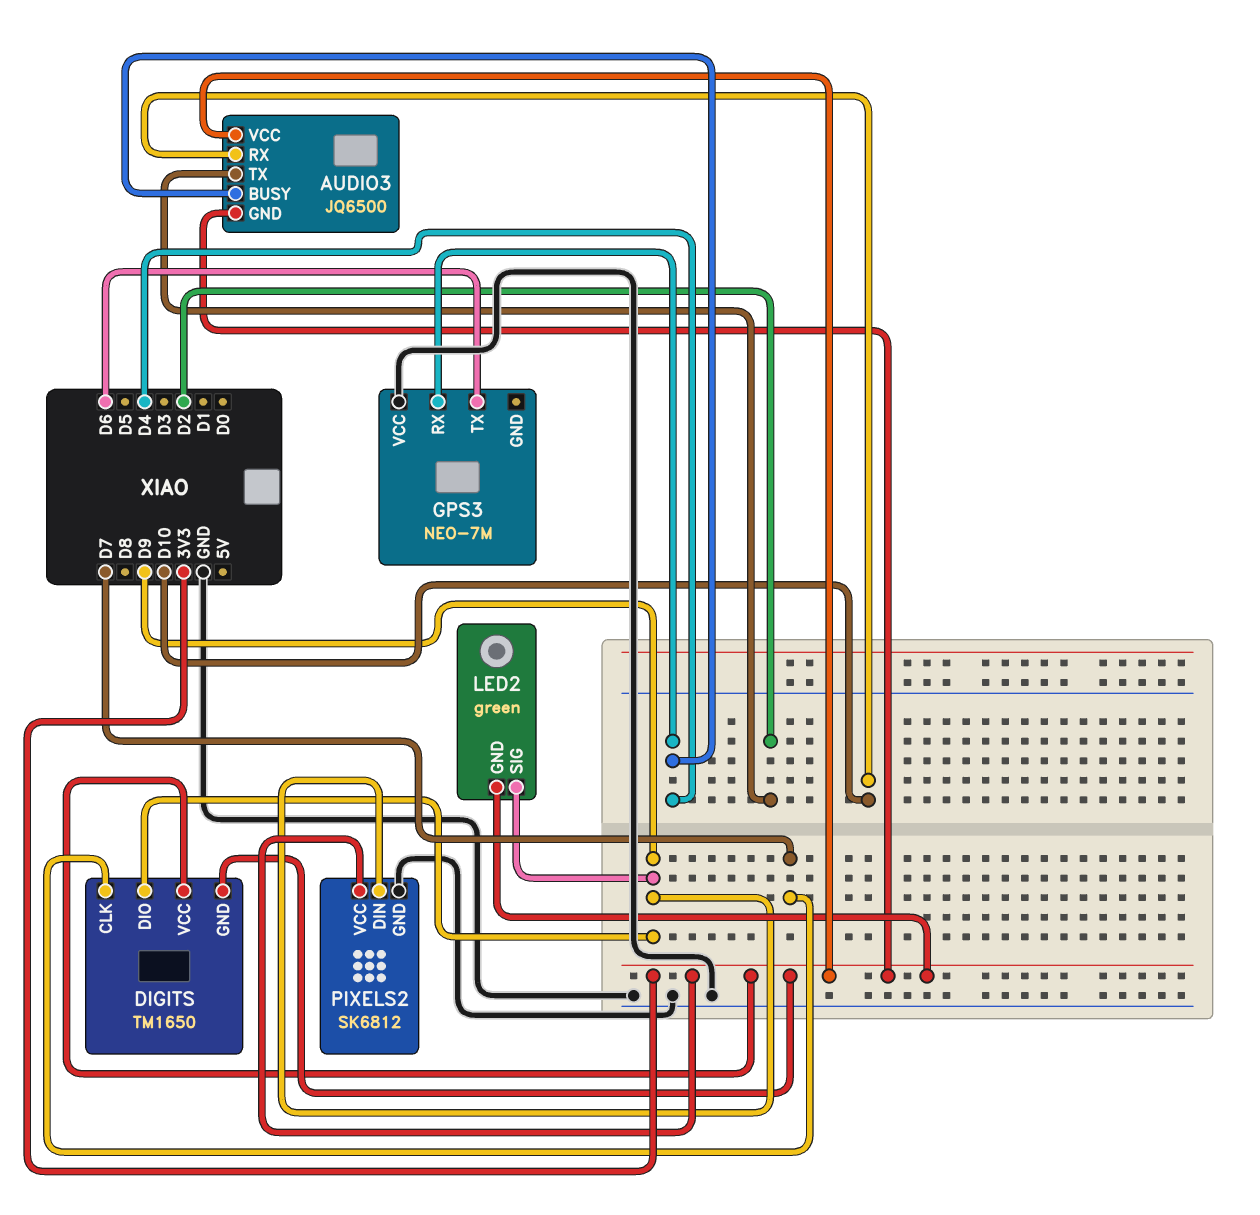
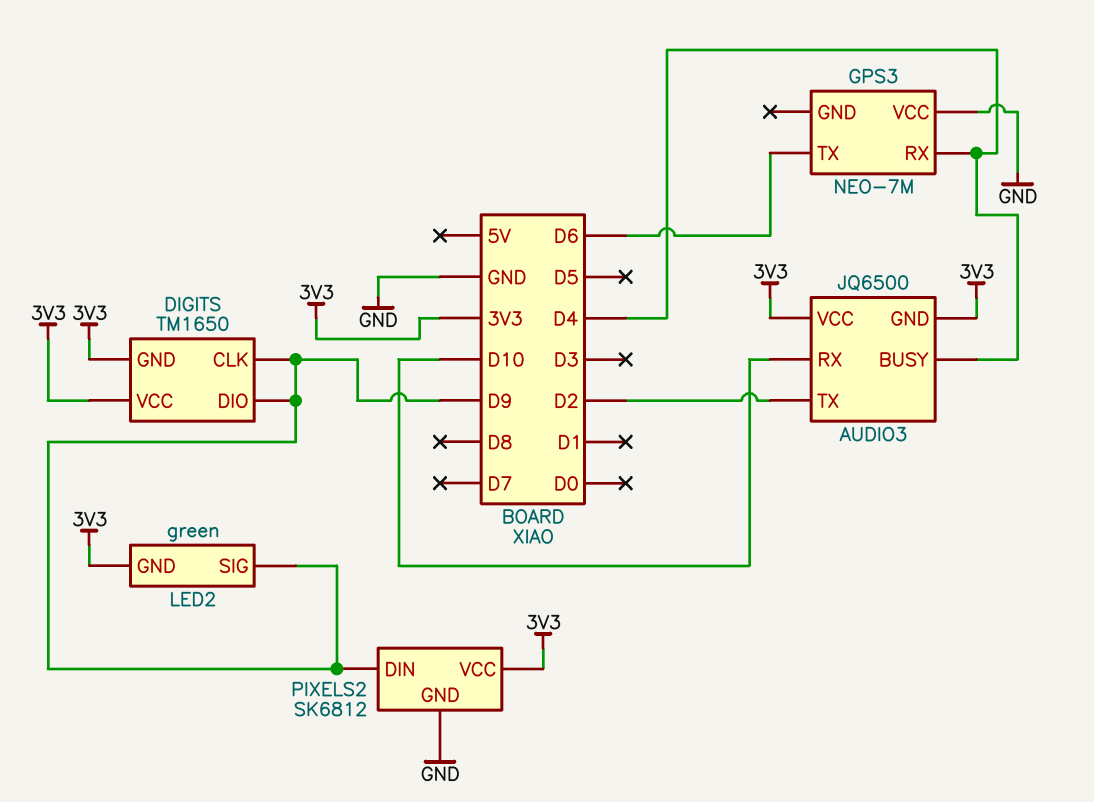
DIGITS pin CLK: D7 -> D9

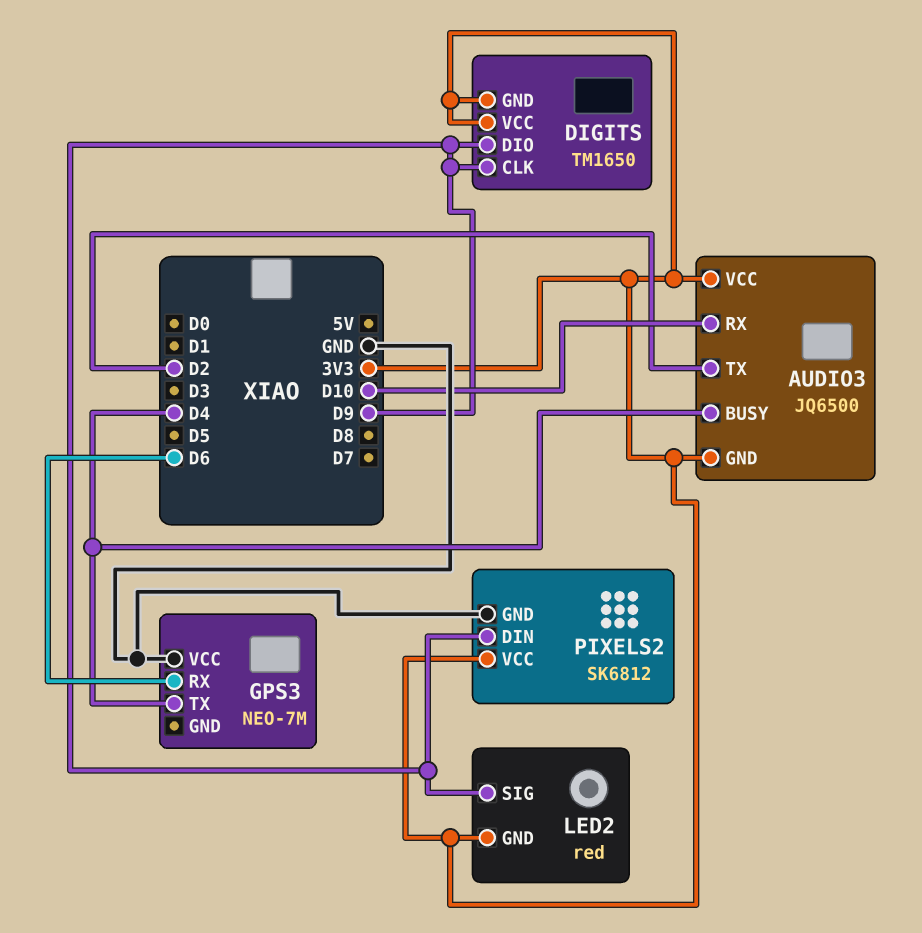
GPS3 pin RX: D4 -> D6
GPS3 pin TX: D6 -> D4
LED2: green -> red

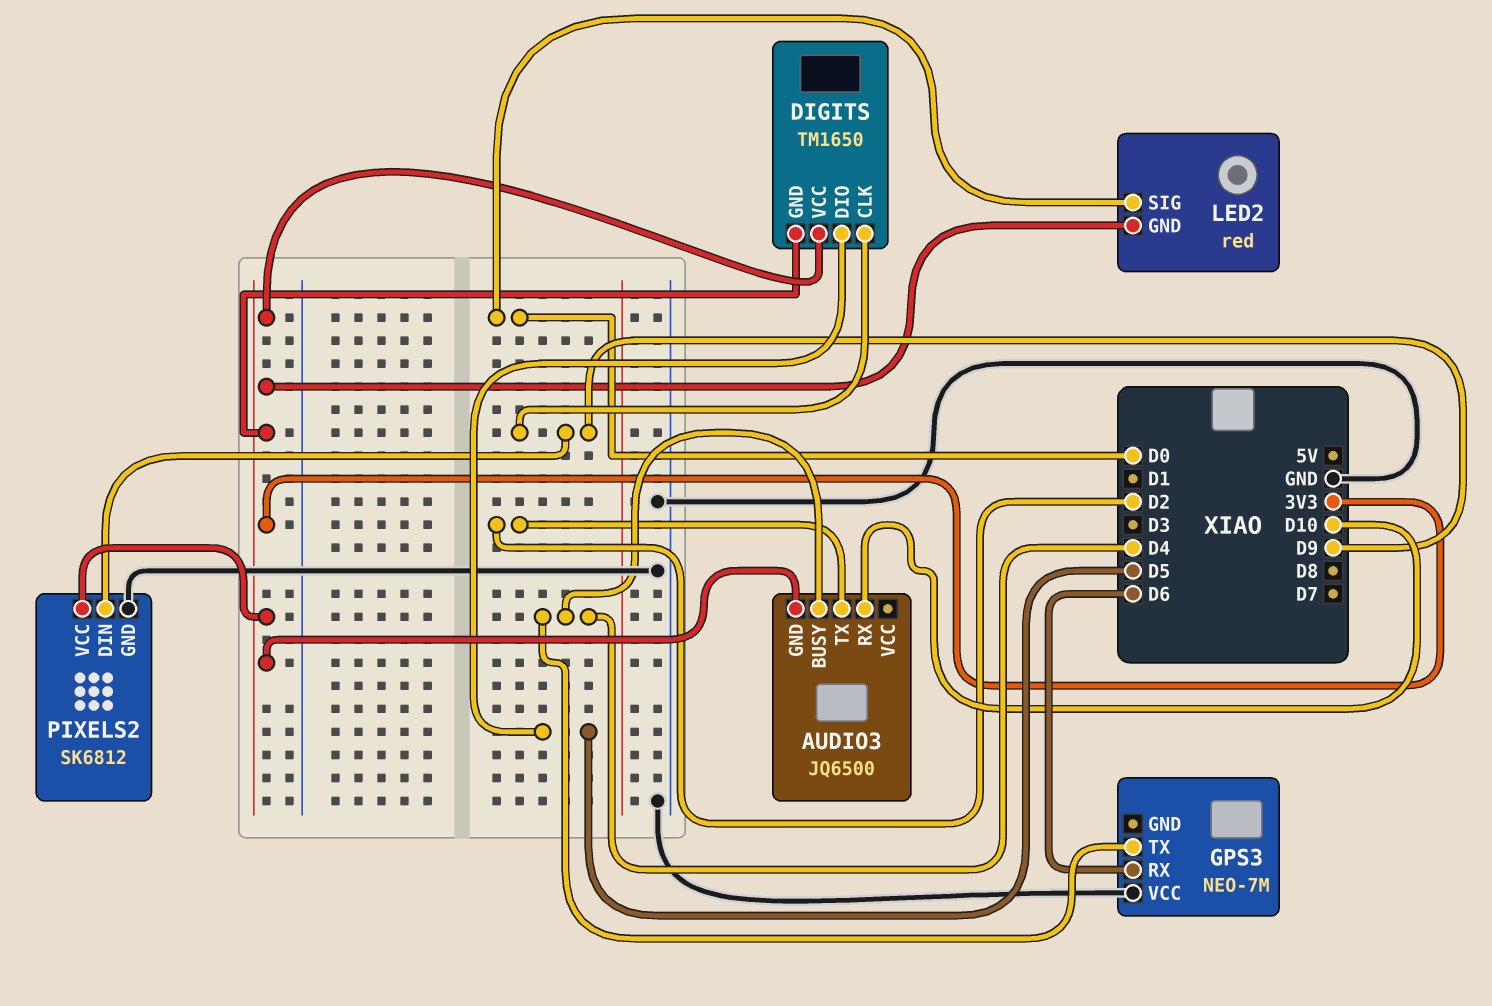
AUDIO3 pin VCC: 3V3 -> none
DIGITS pin DIO: D9 -> D5
LED2 pin SIG: D9 -> D0

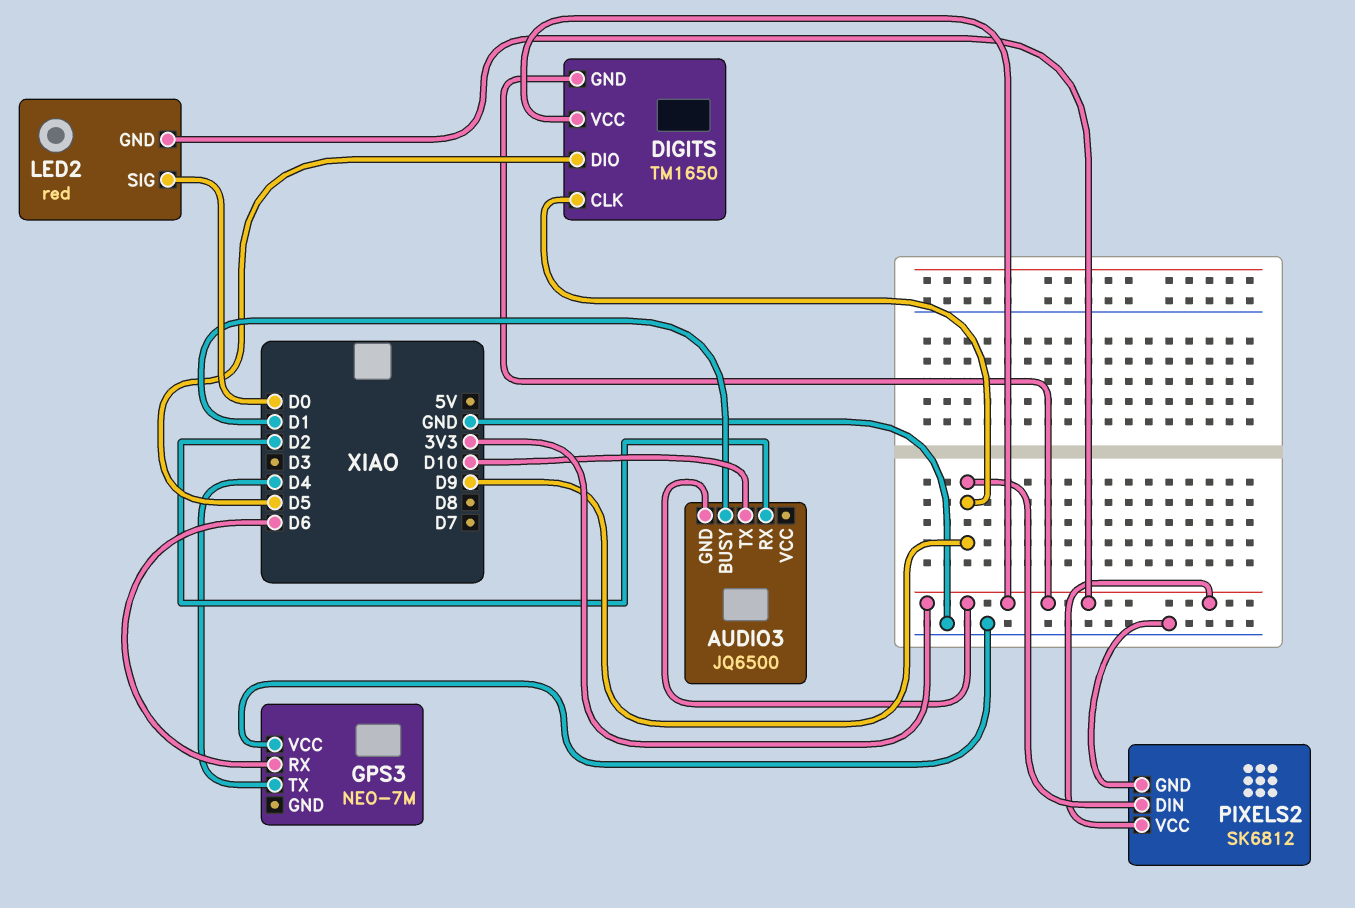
AUDIO3 pin BUSY: D4 -> D1
AUDIO3 pin RX: D10 -> D2
AUDIO3 pin TX: D2 -> D10

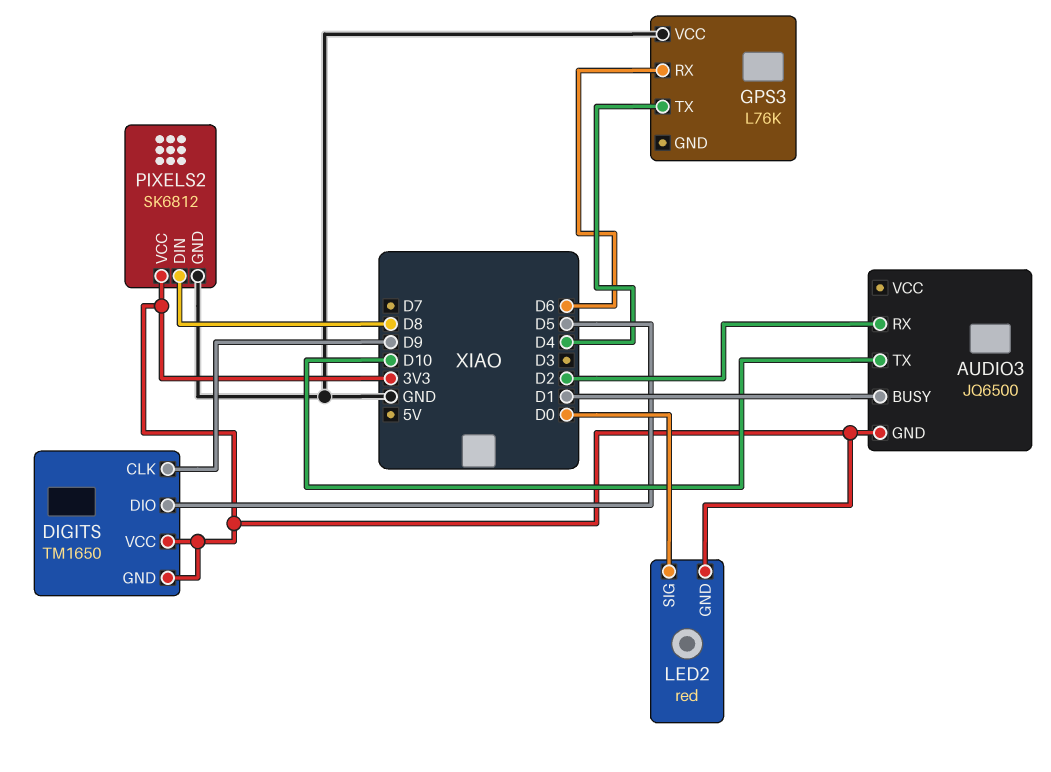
GPS3: NEO-7M -> L76K
PIXELS2 pin DIN: D9 -> D8

